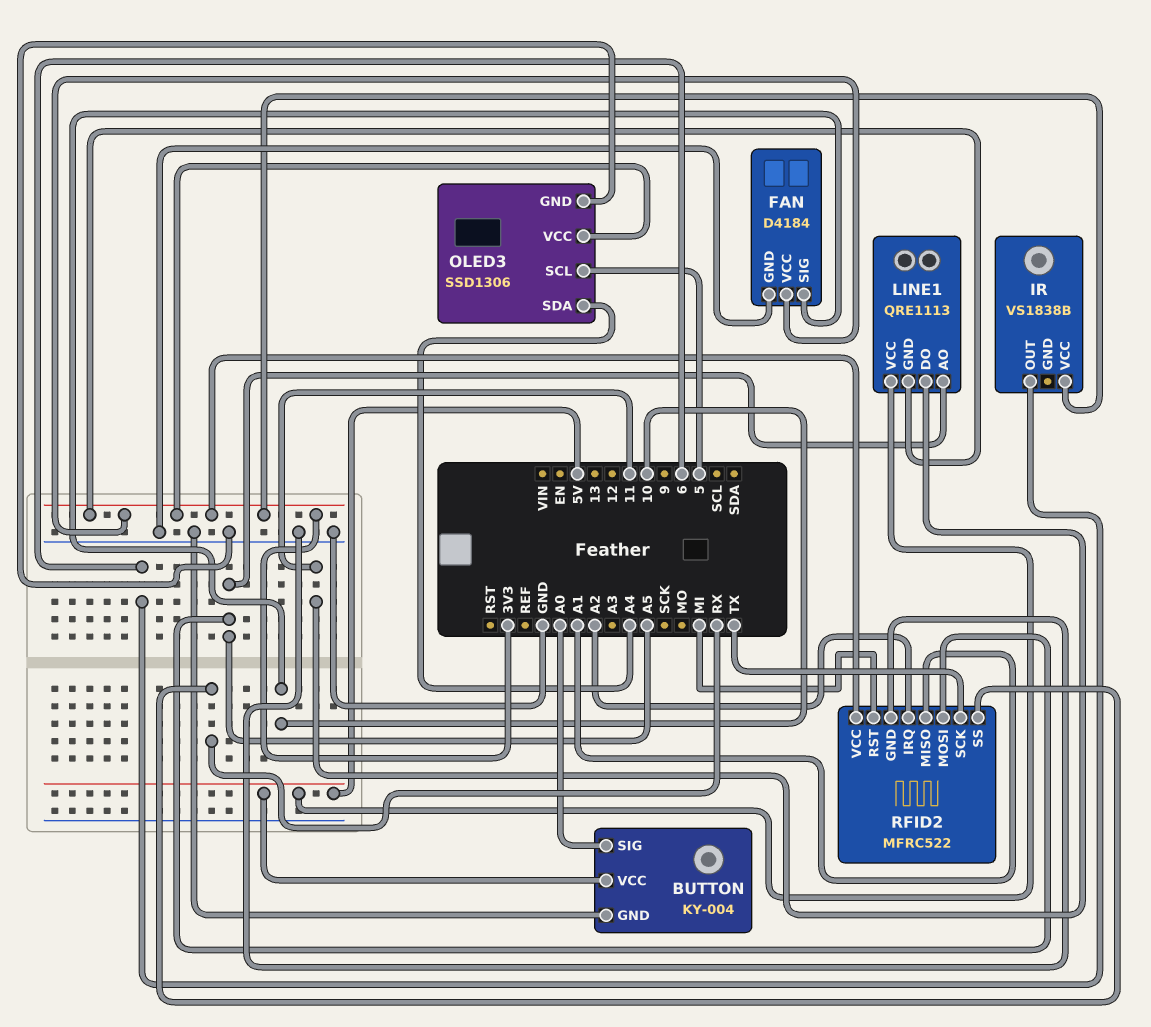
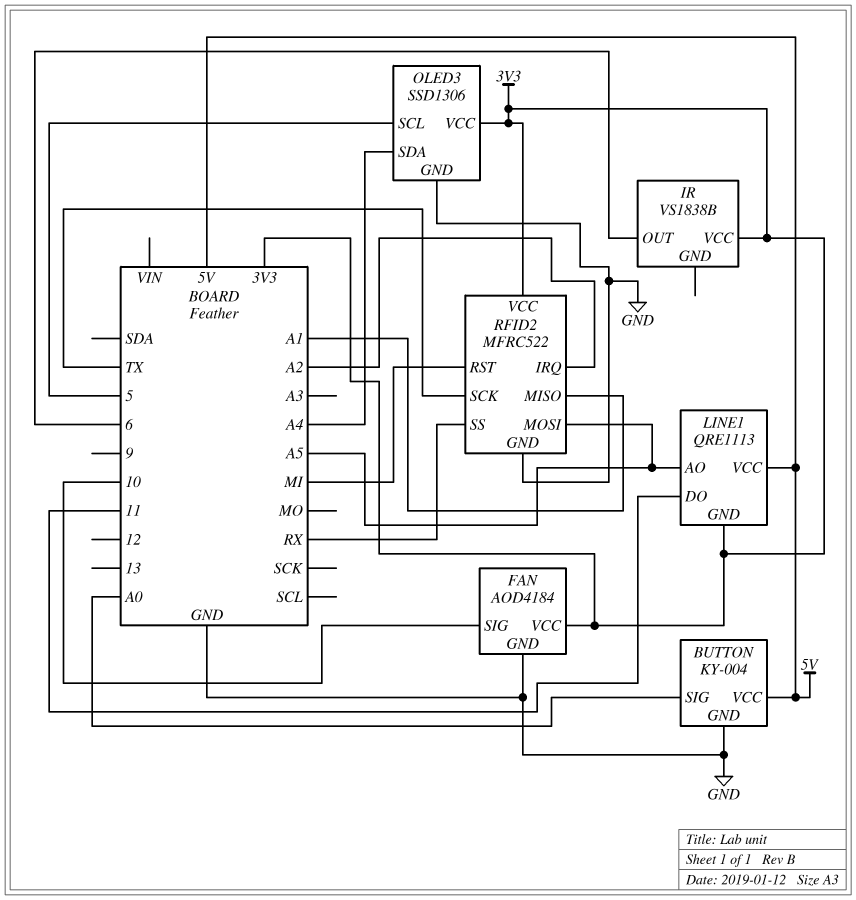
FAN: D4184 -> AOD4184

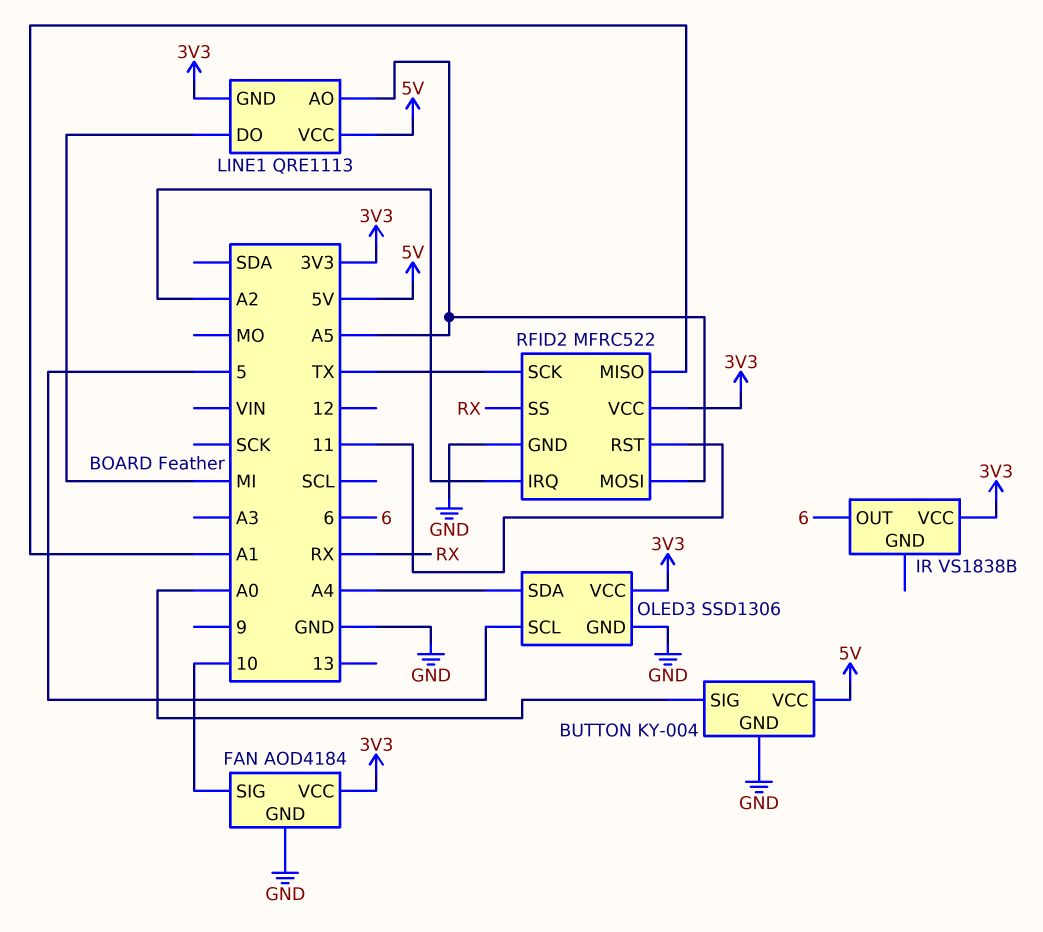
LINE1 pin DO: 11 -> MI
RFID2 pin RST: MI -> 11

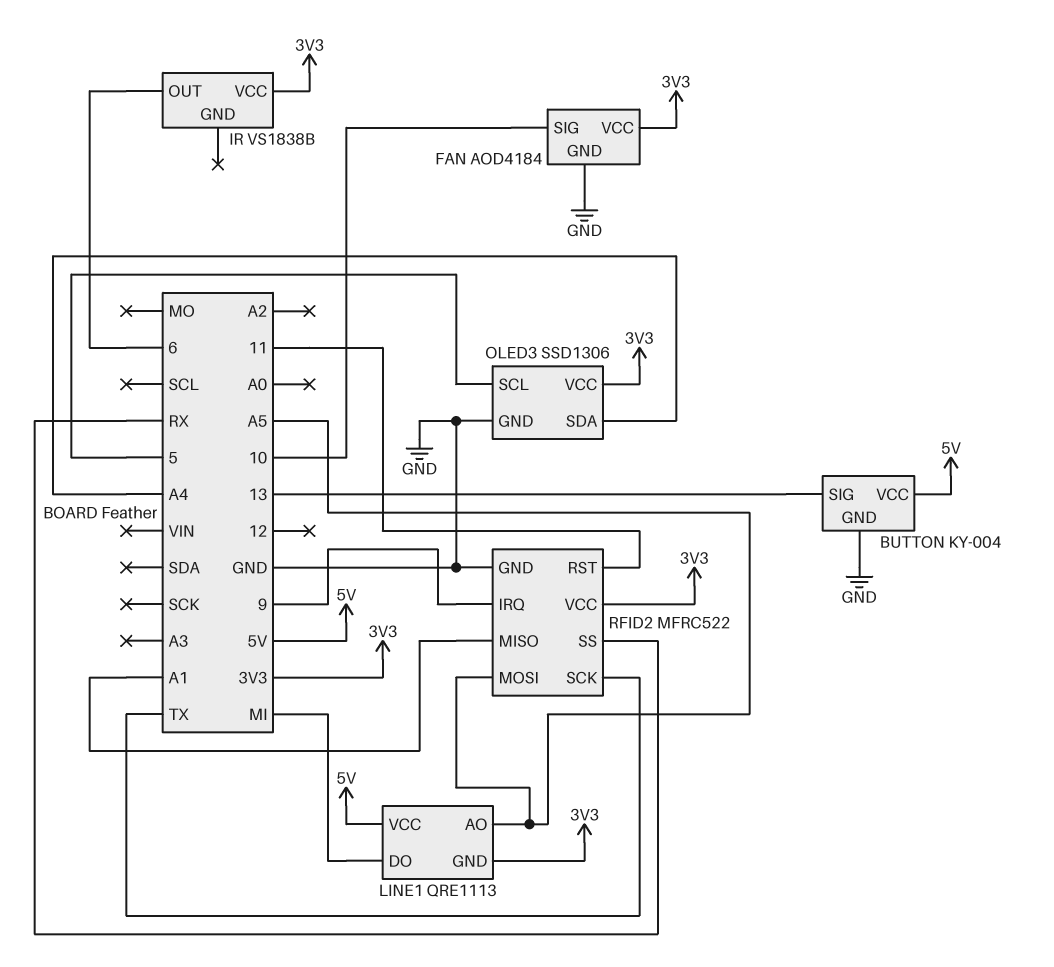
BUTTON pin SIG: A0 -> 13
RFID2 pin IRQ: A2 -> 9

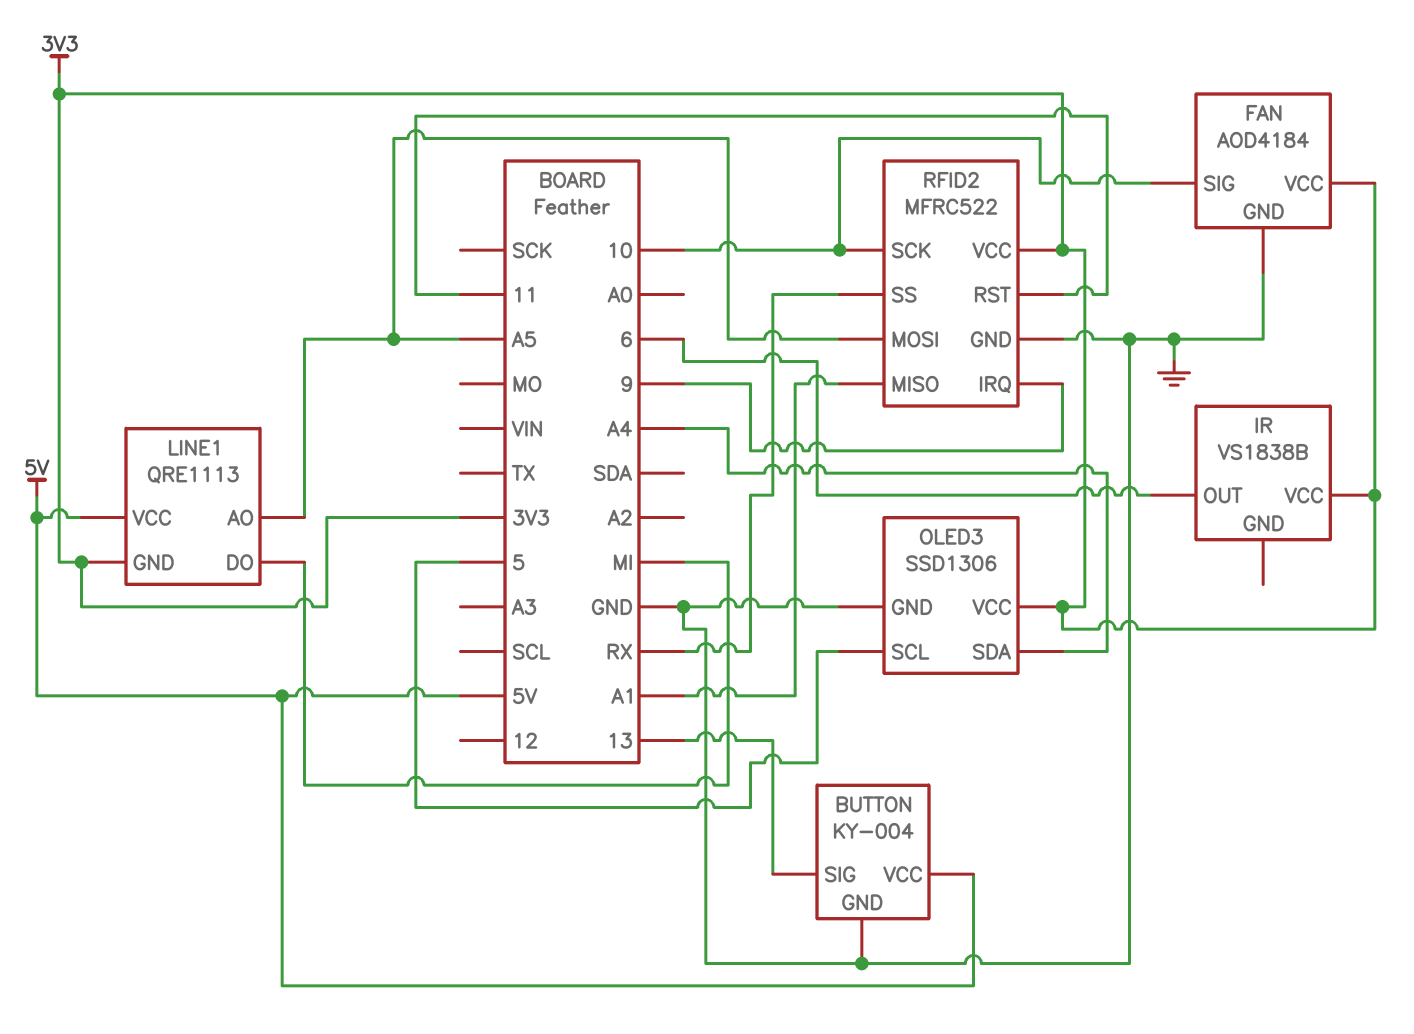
RFID2 pin SCK: TX -> 10

